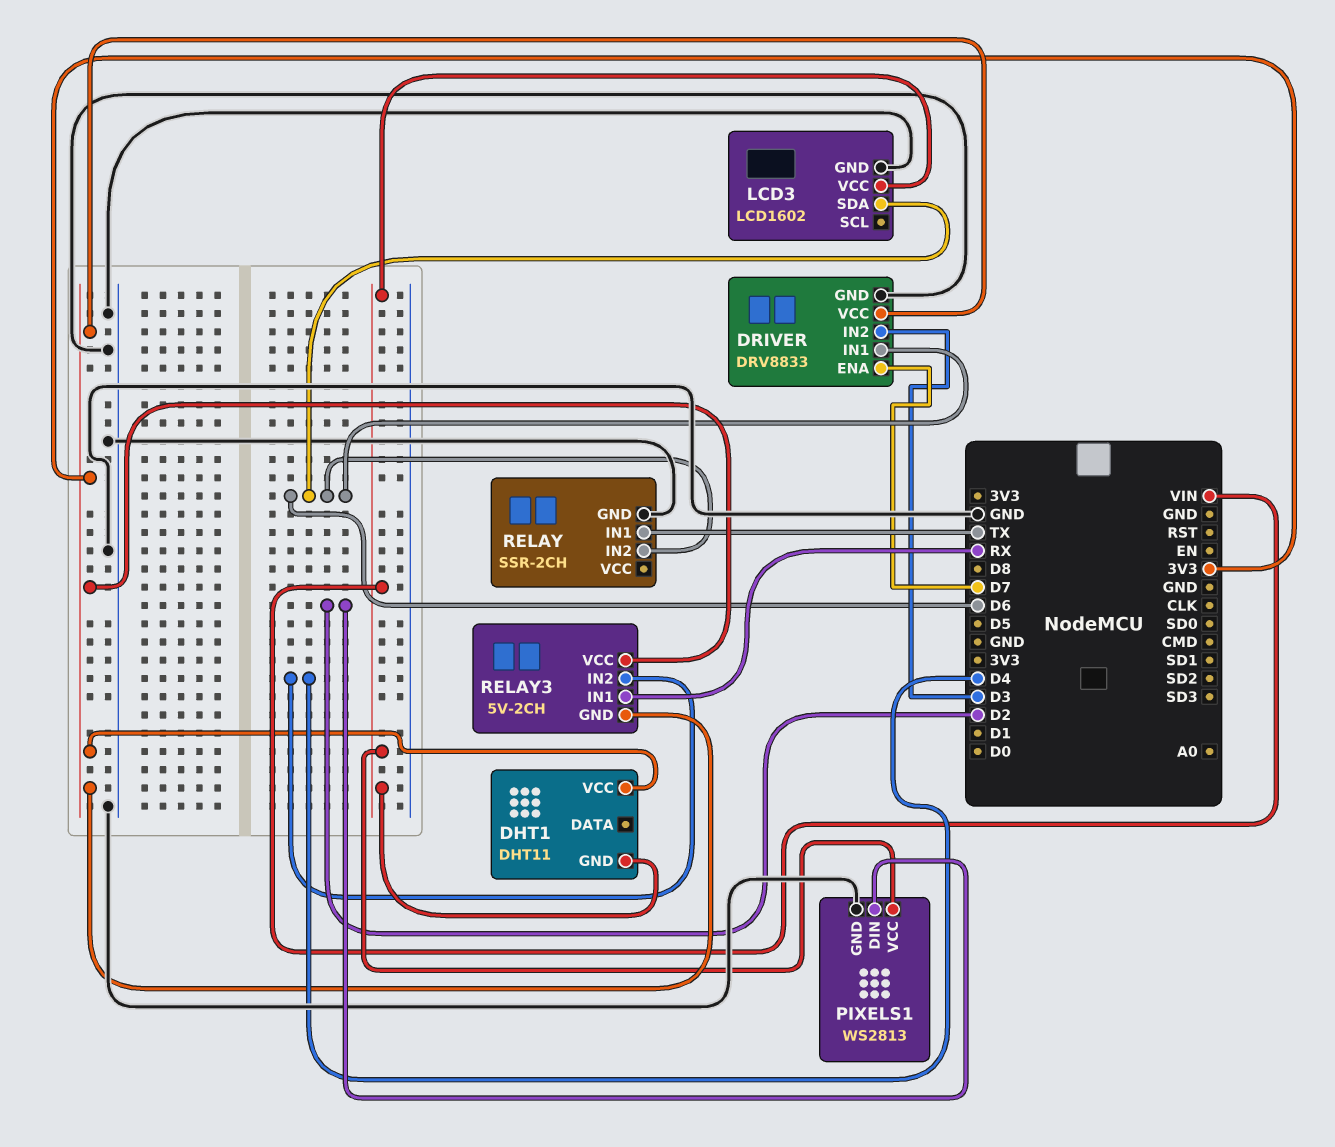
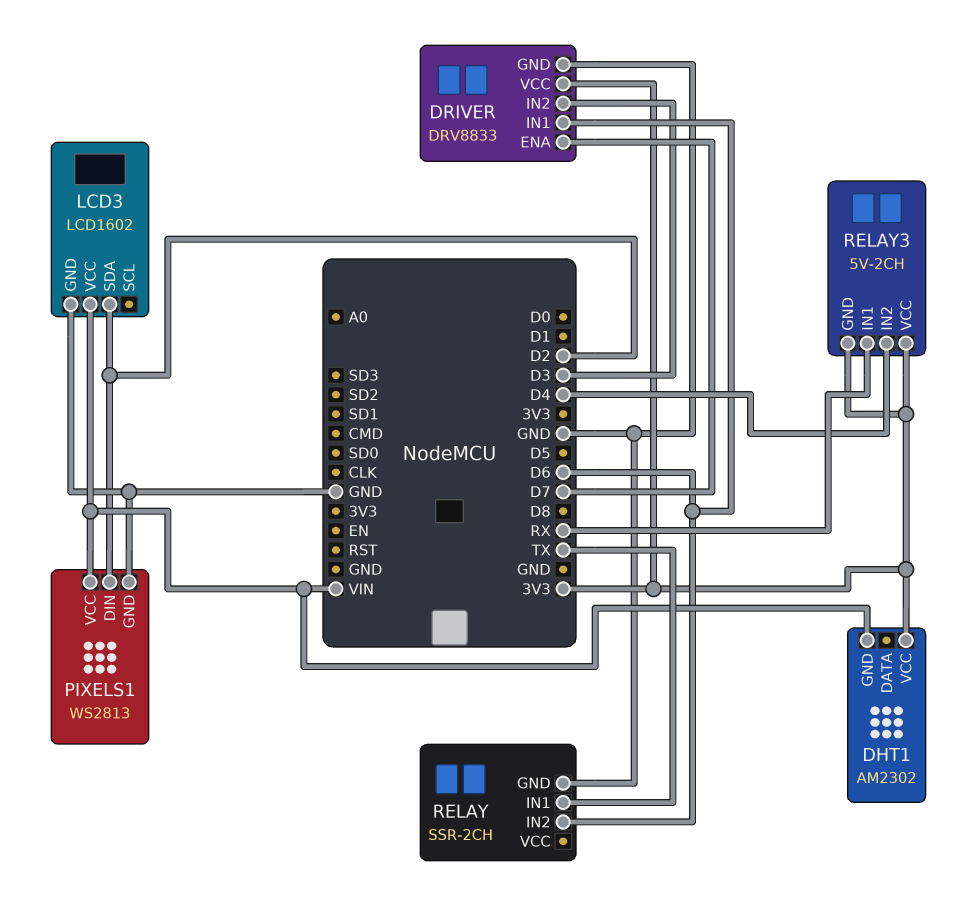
DHT1: DHT11 -> AM2302
LCD3 pin SDA: D6 -> D2

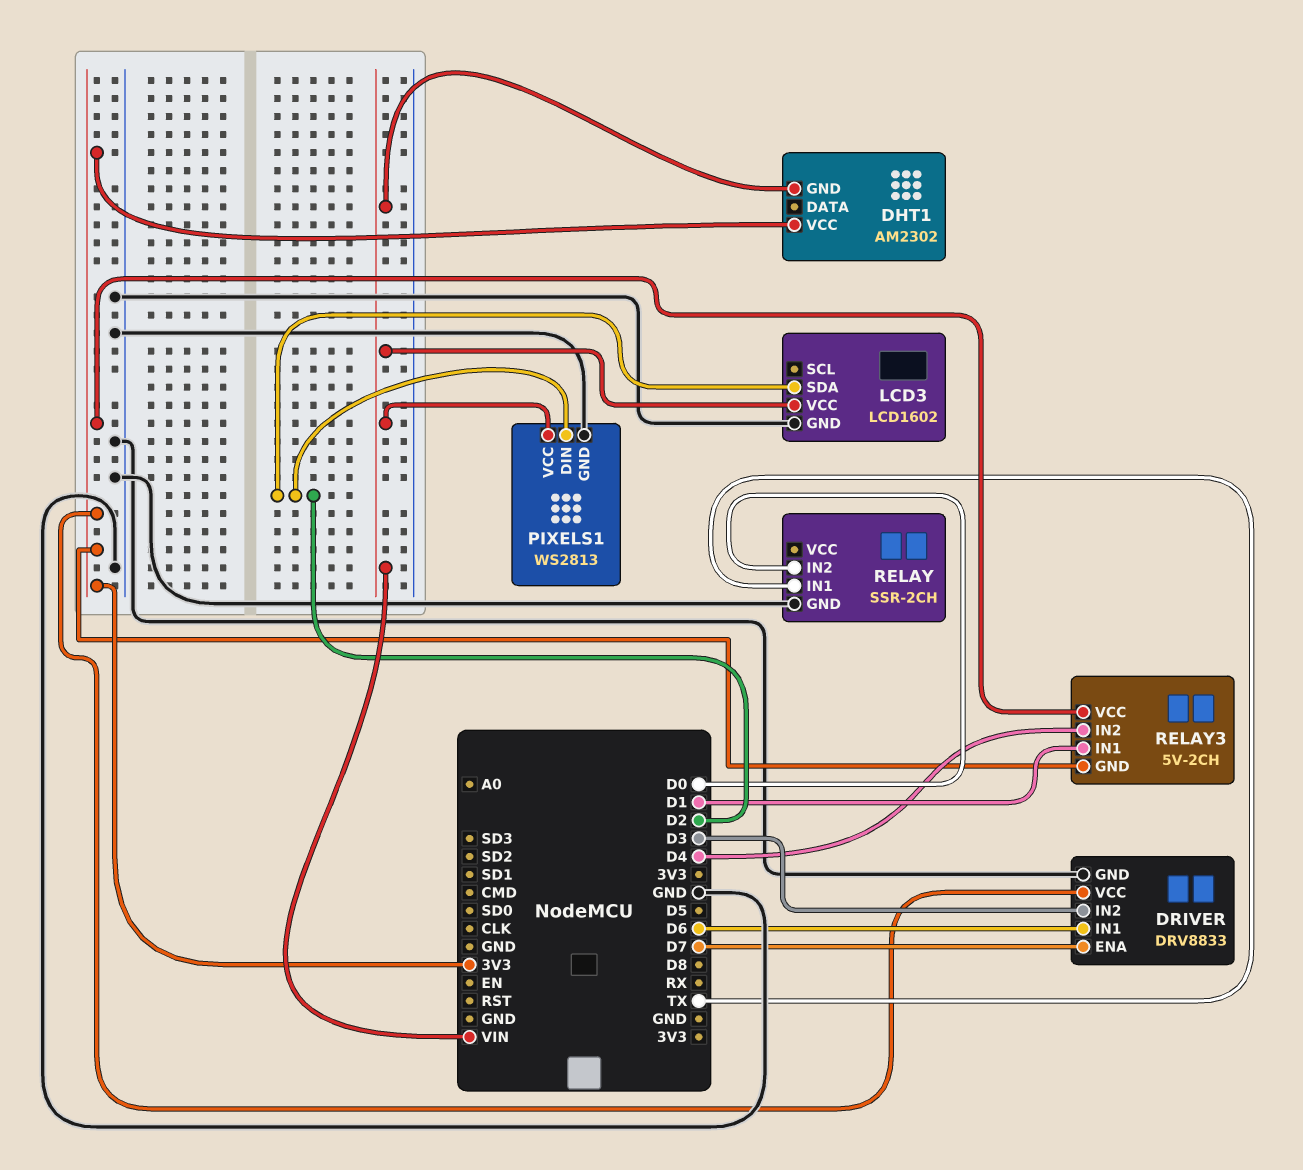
RELAY pin IN2: D6 -> D0
RELAY3 pin IN1: RX -> D1

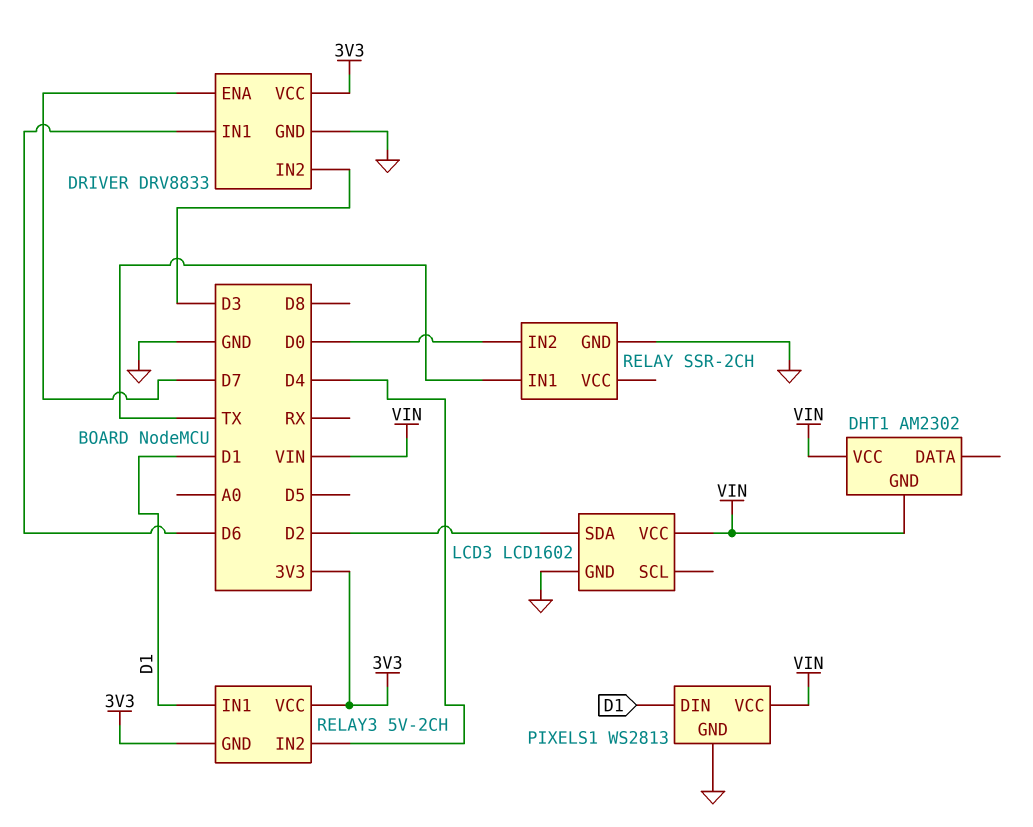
DHT1 pin VCC: 3V3 -> VIN
PIXELS1 pin DIN: D2 -> D1

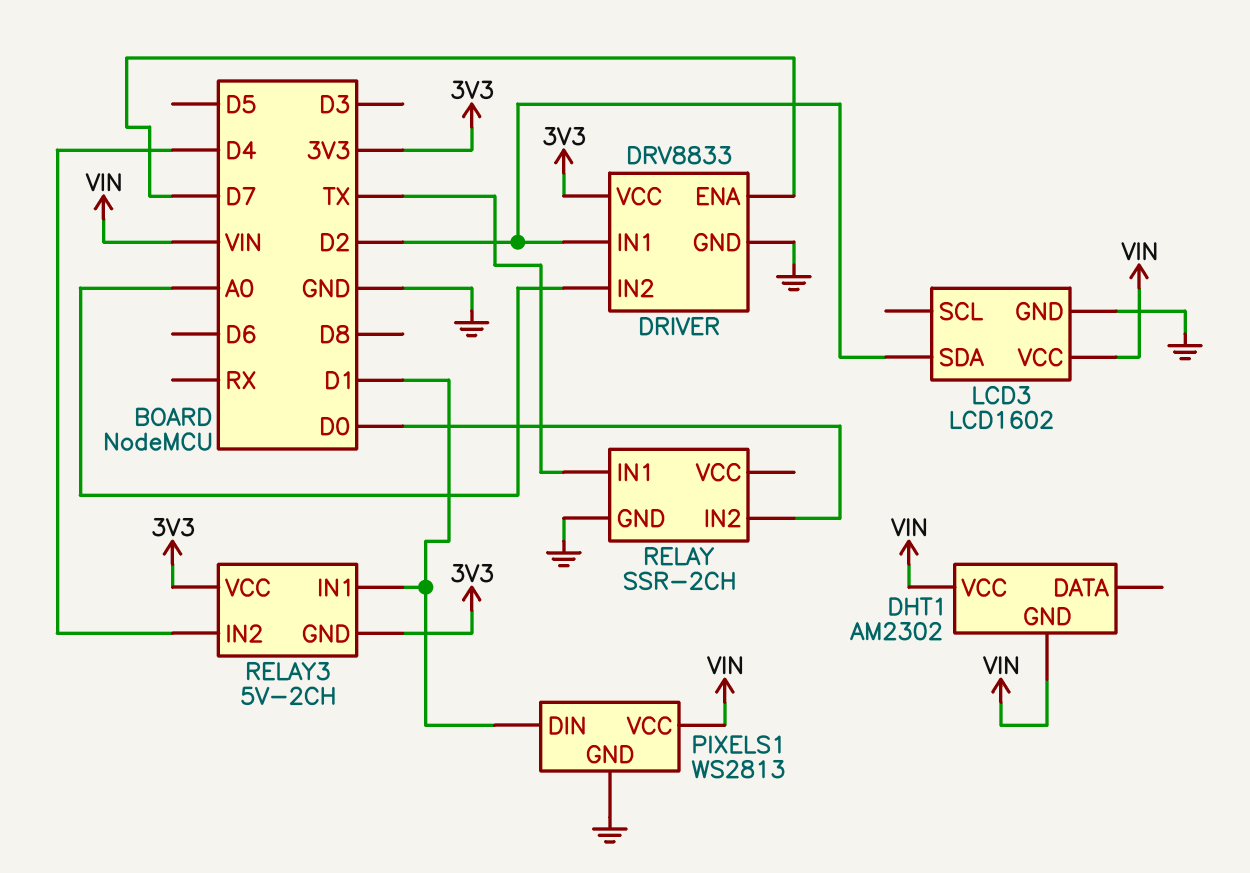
DRIVER pin IN1: D6 -> D2
DRIVER pin IN2: D3 -> A0

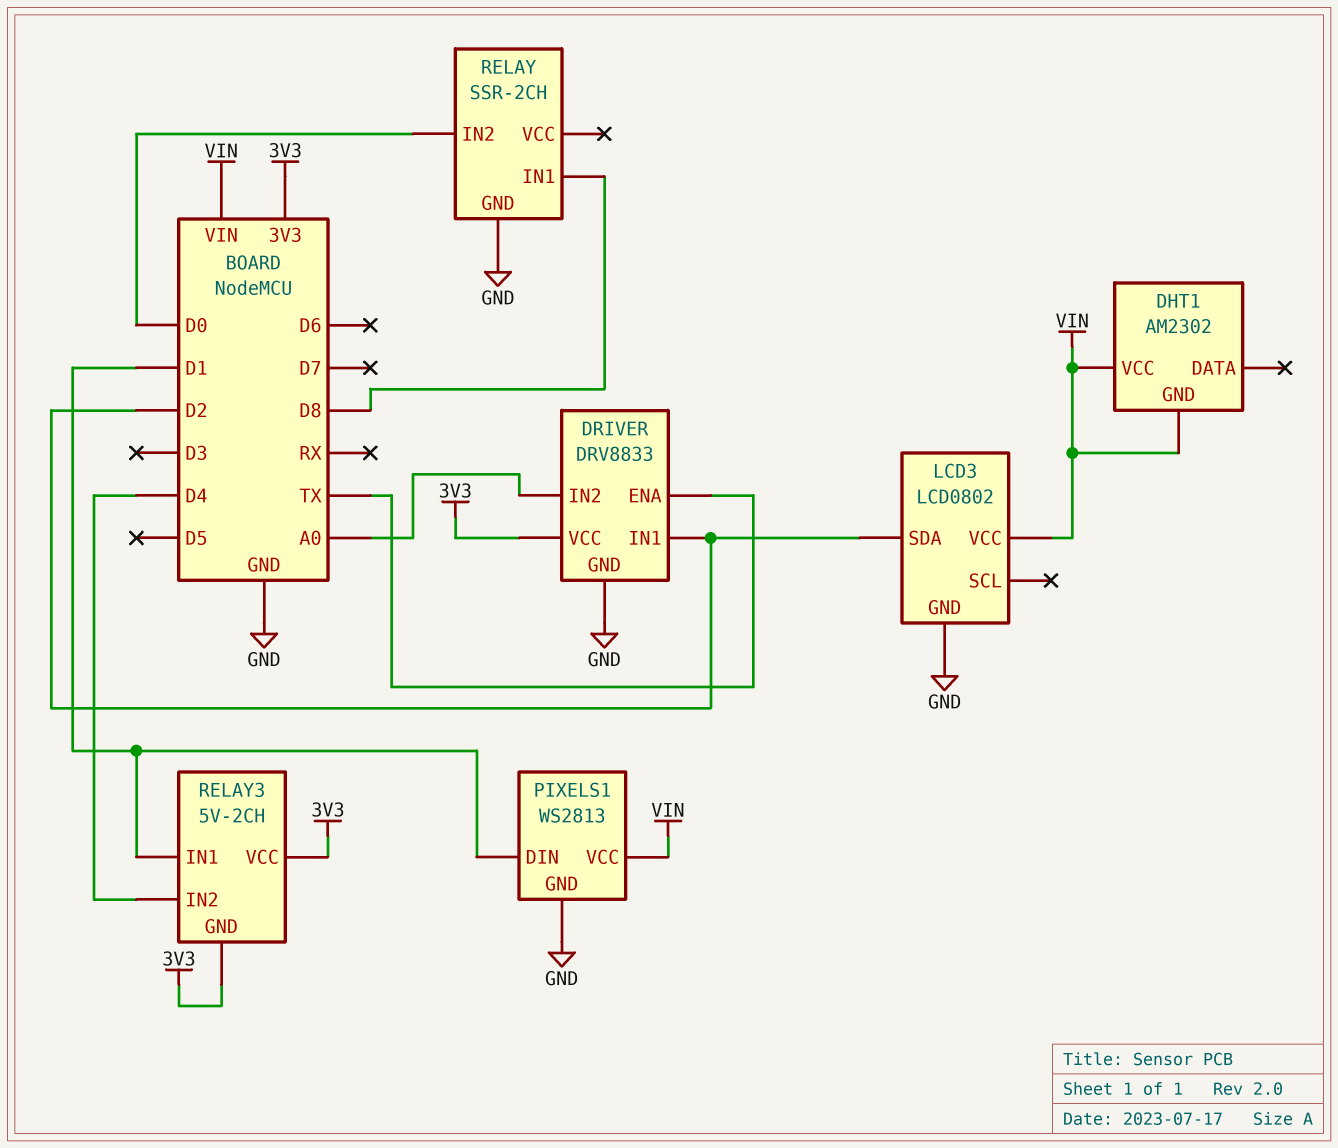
DRIVER pin ENA: D7 -> TX
LCD3: LCD1602 -> LCD0802
RELAY pin IN1: TX -> D8

